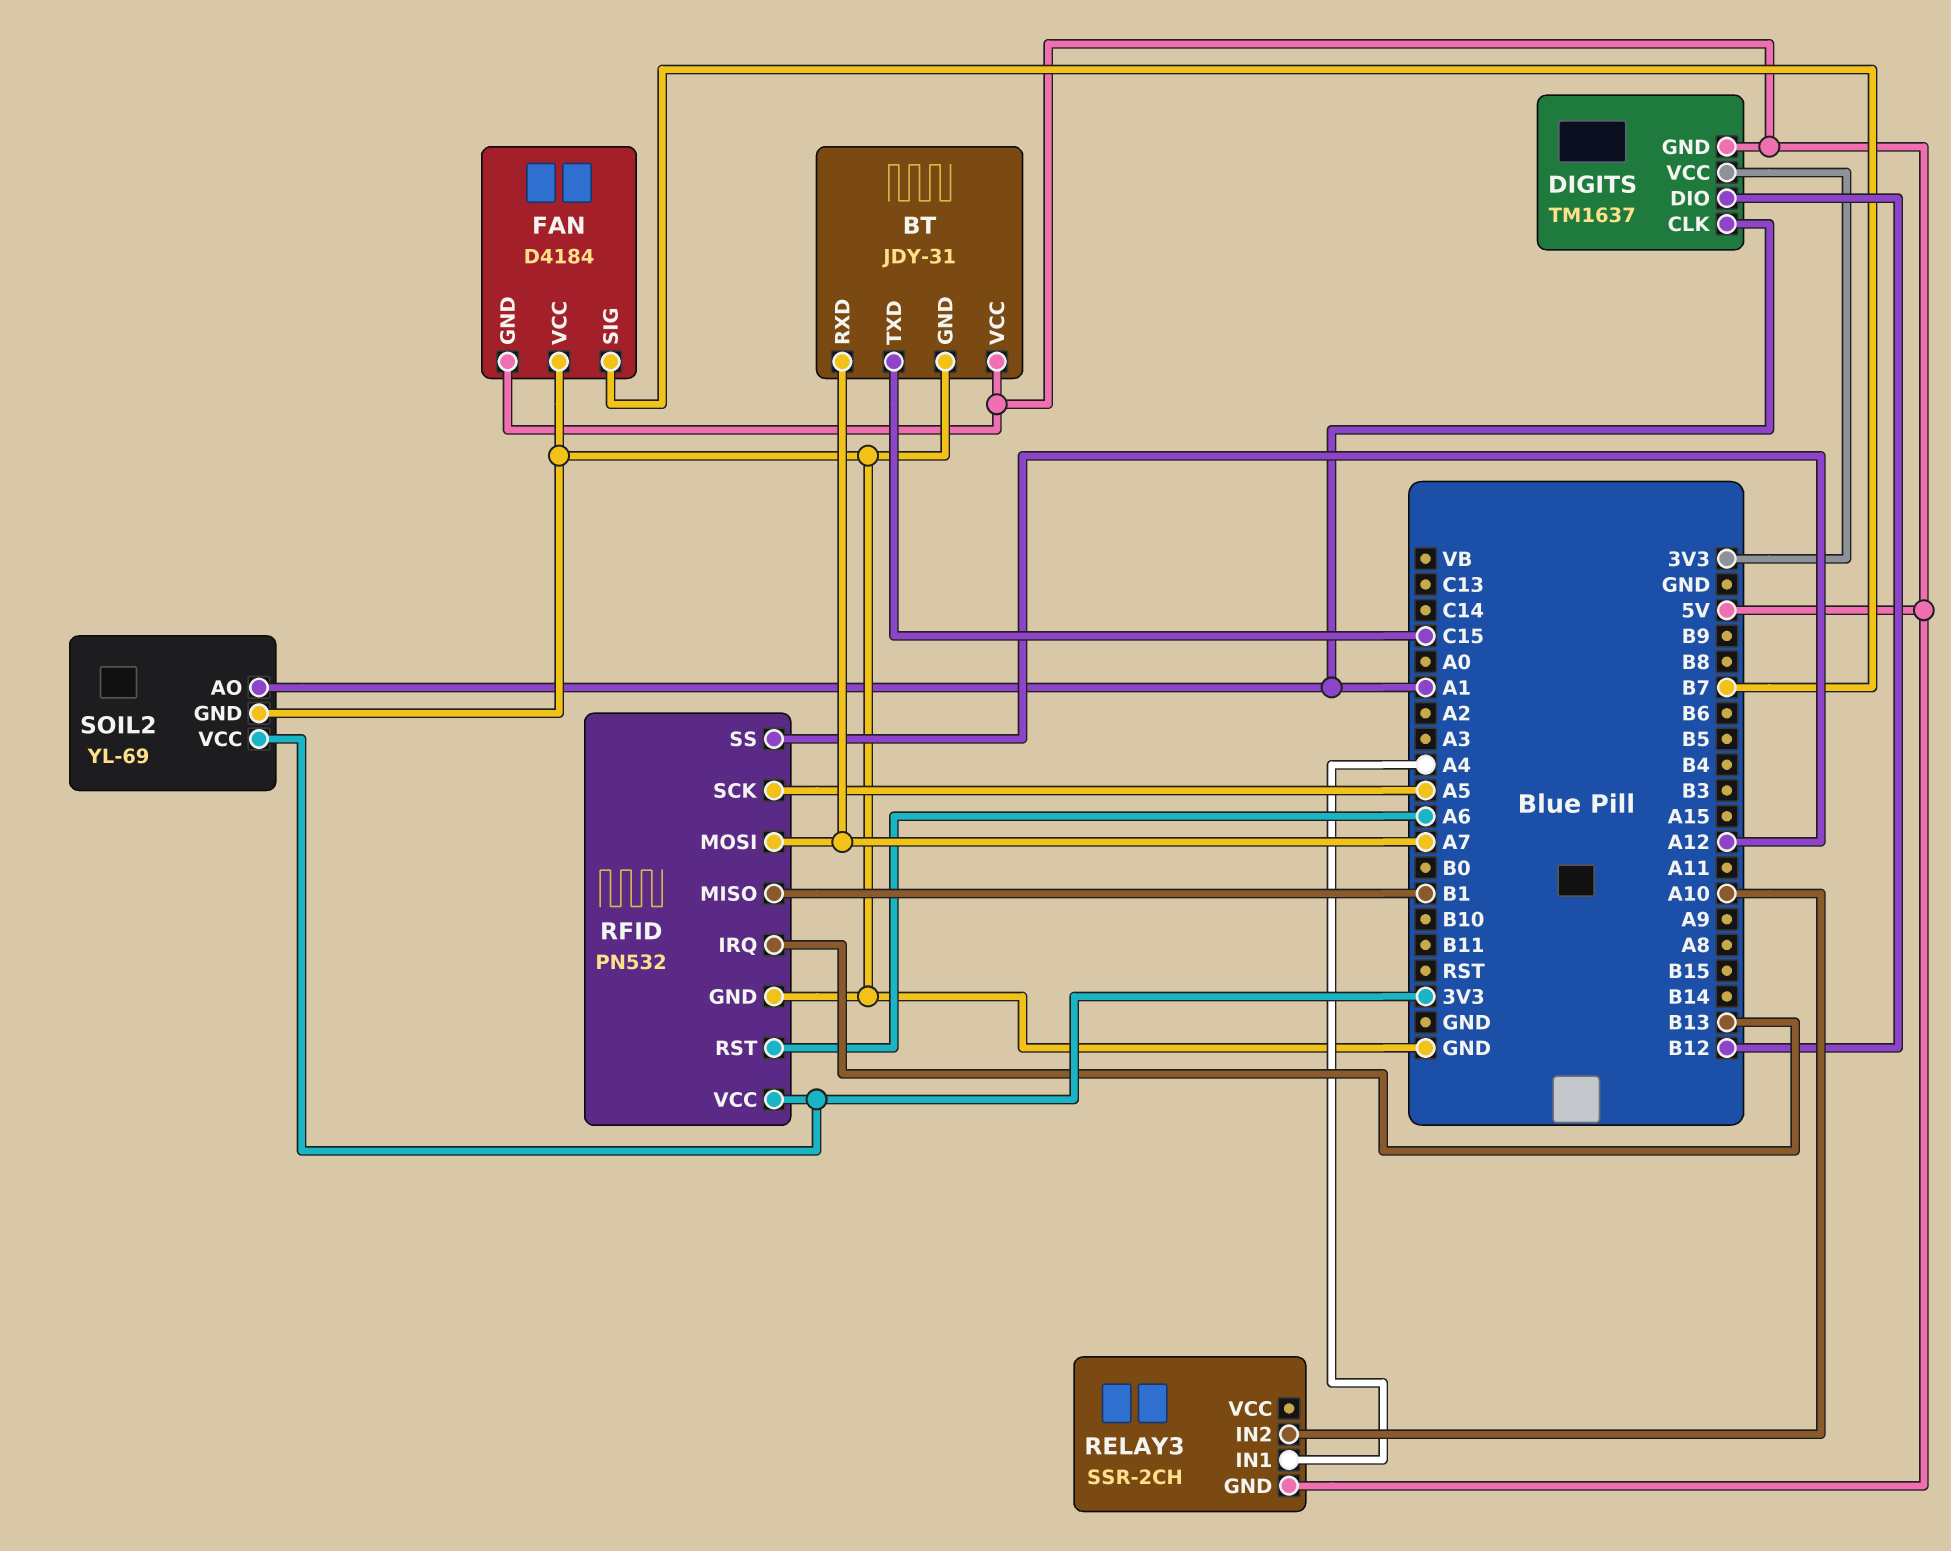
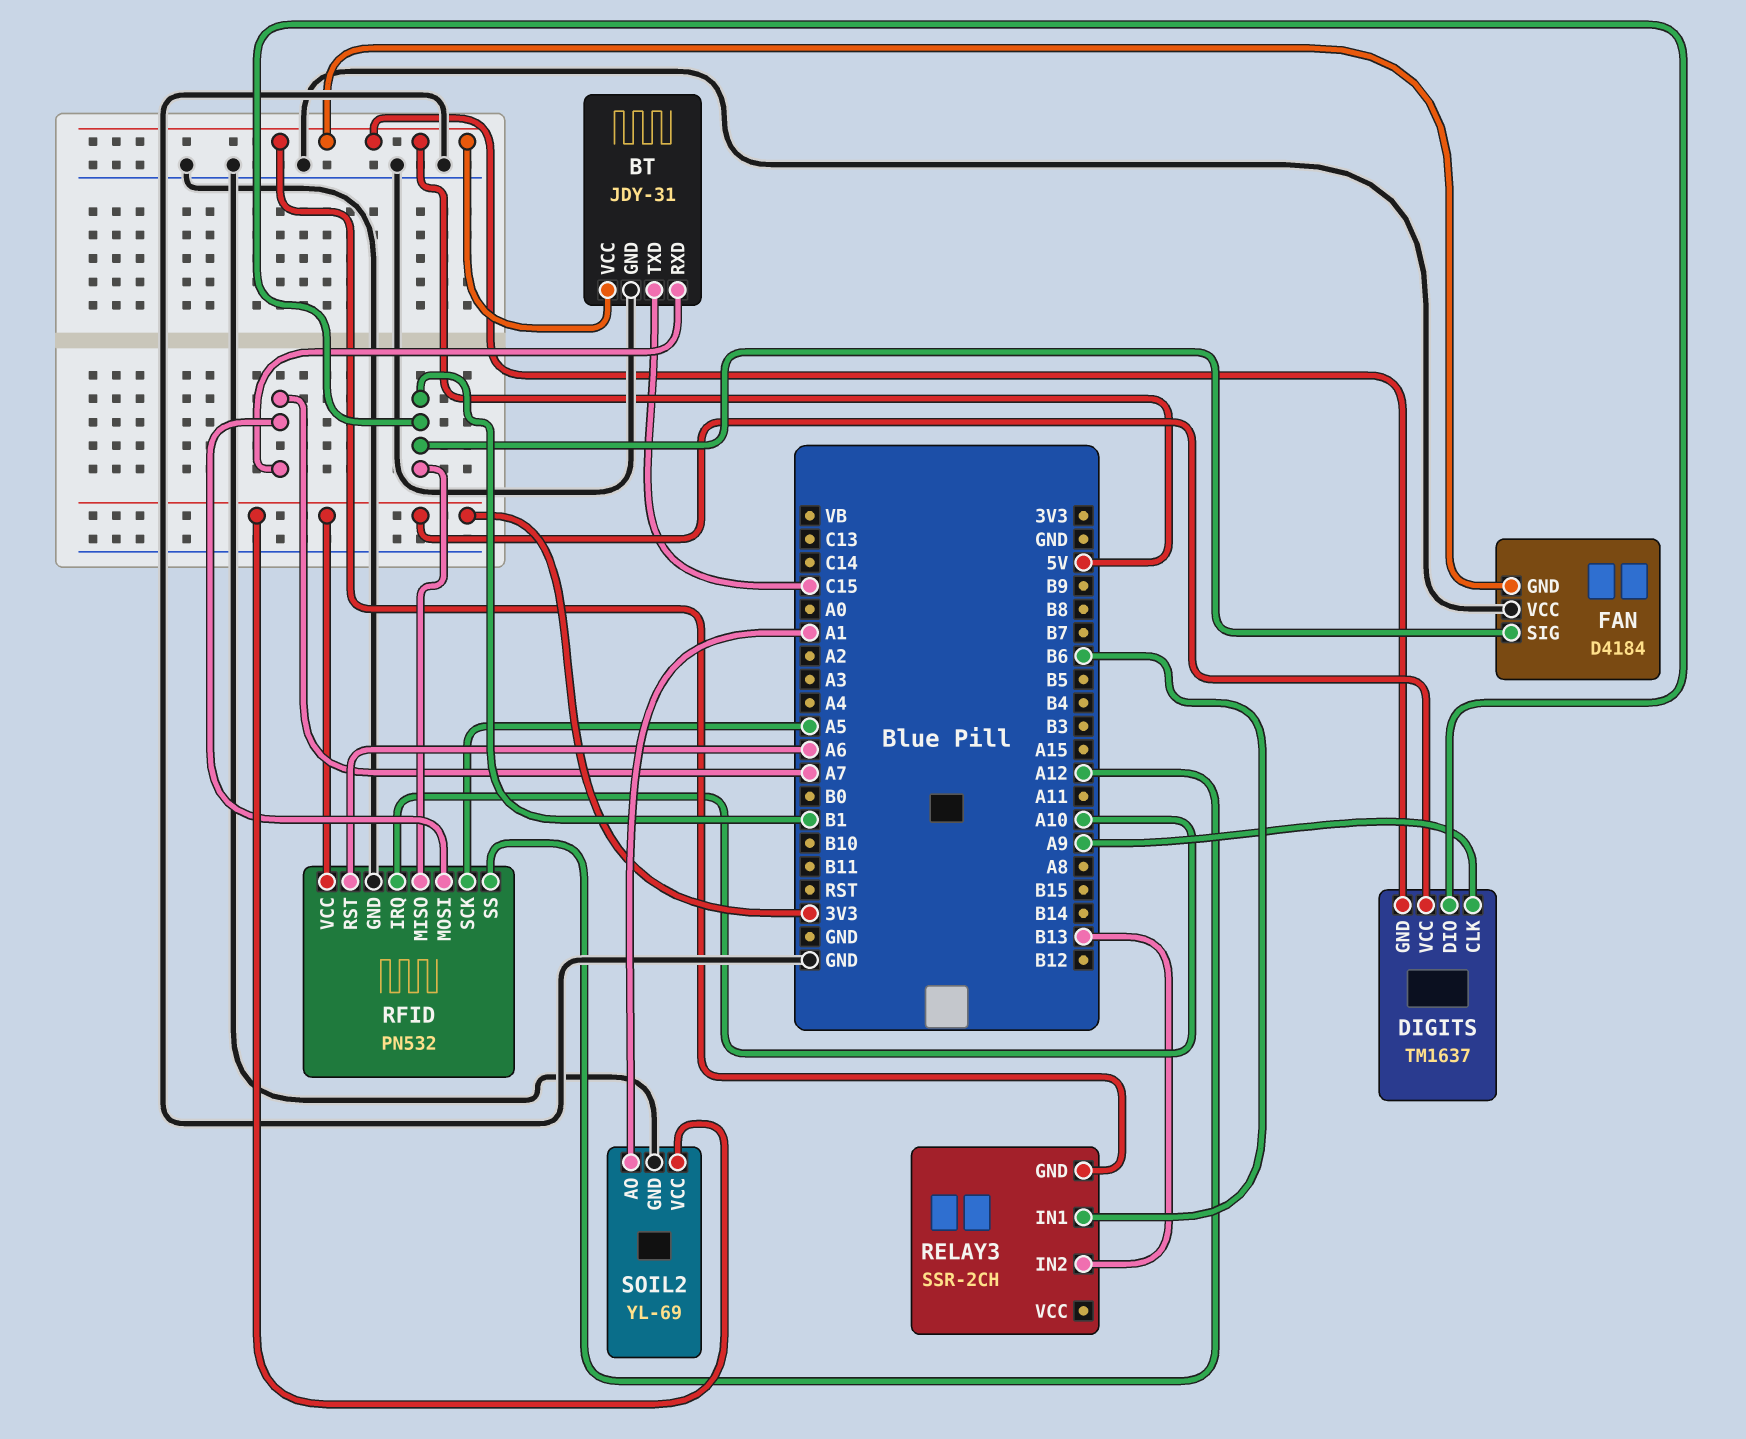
DIGITS pin CLK: A1 -> A9
DIGITS pin DIO: B12 -> B1
FAN pin SIG: B7 -> B1
RELAY3 pin IN1: A4 -> B6
RELAY3 pin IN2: A10 -> B13
RFID pin IRQ: B13 -> A10

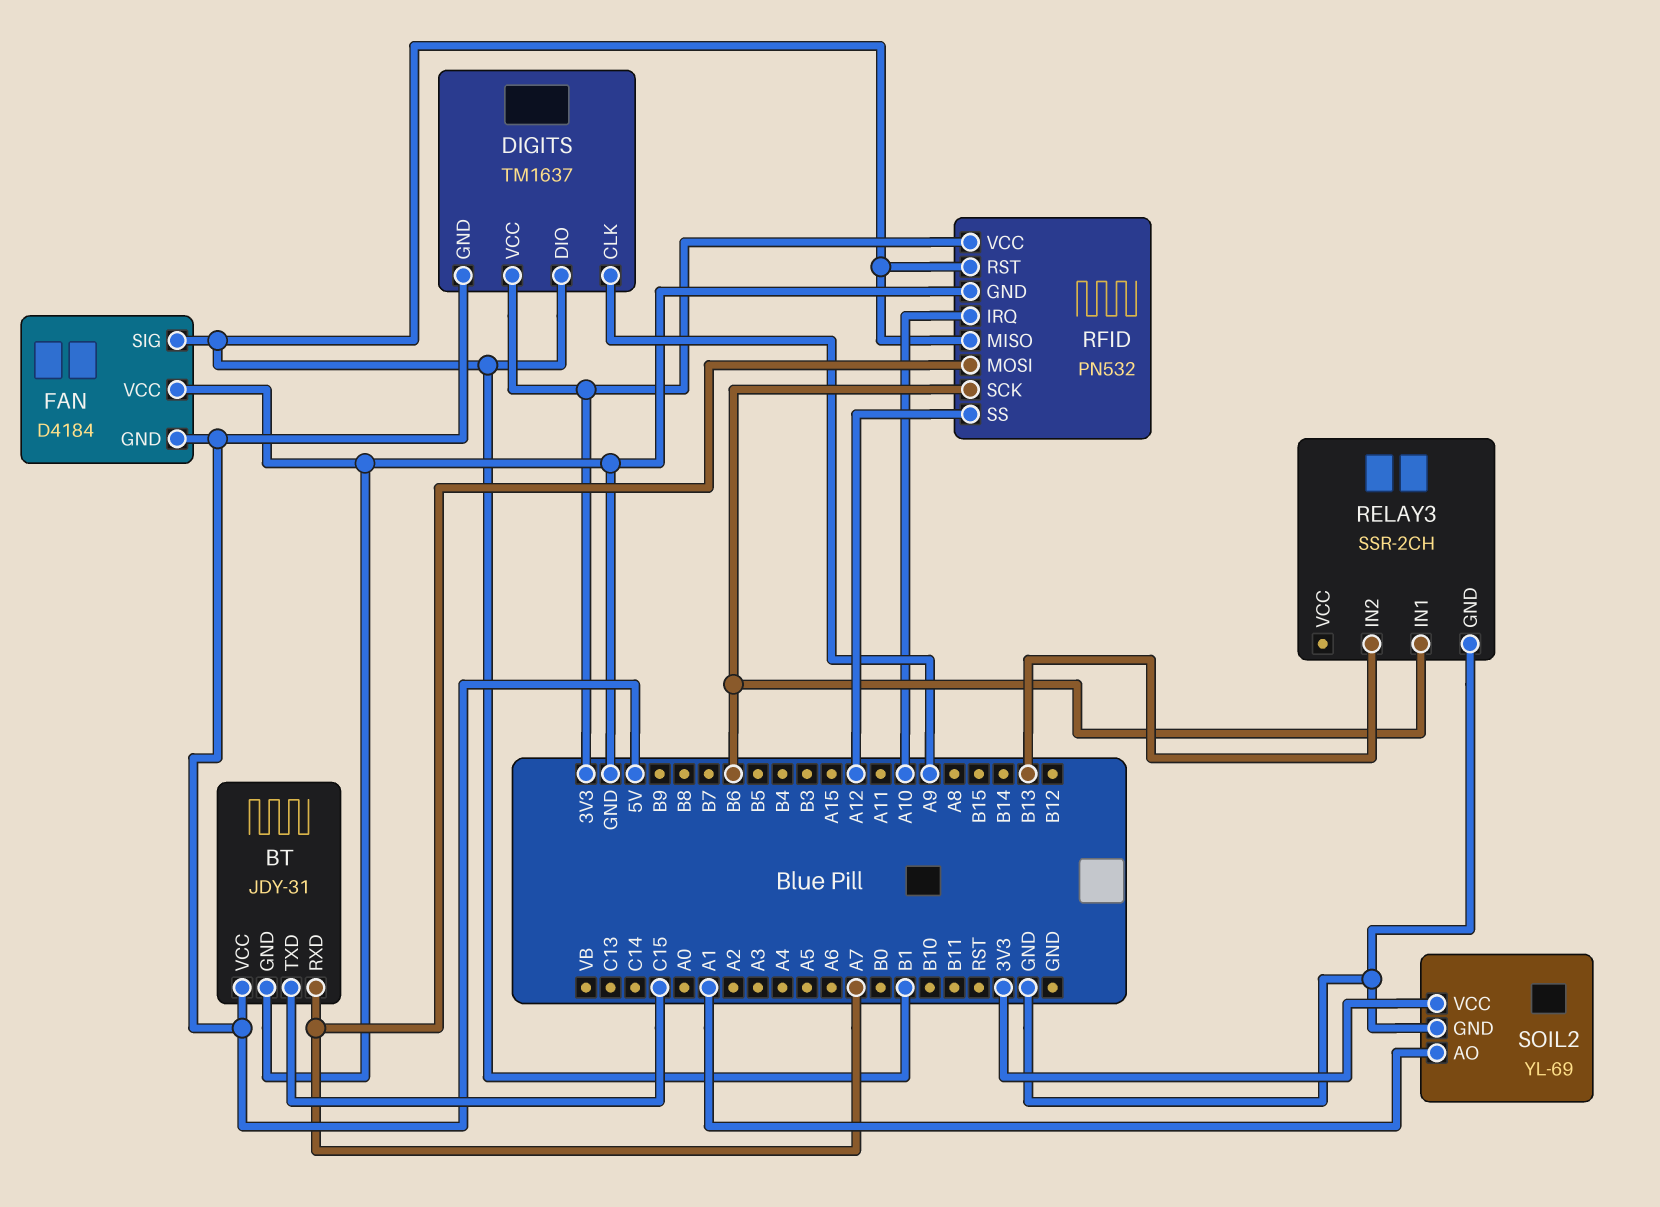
RELAY3 pin GND: 5V -> GND
RFID pin RST: A6 -> B1
RFID pin SCK: A5 -> B6

